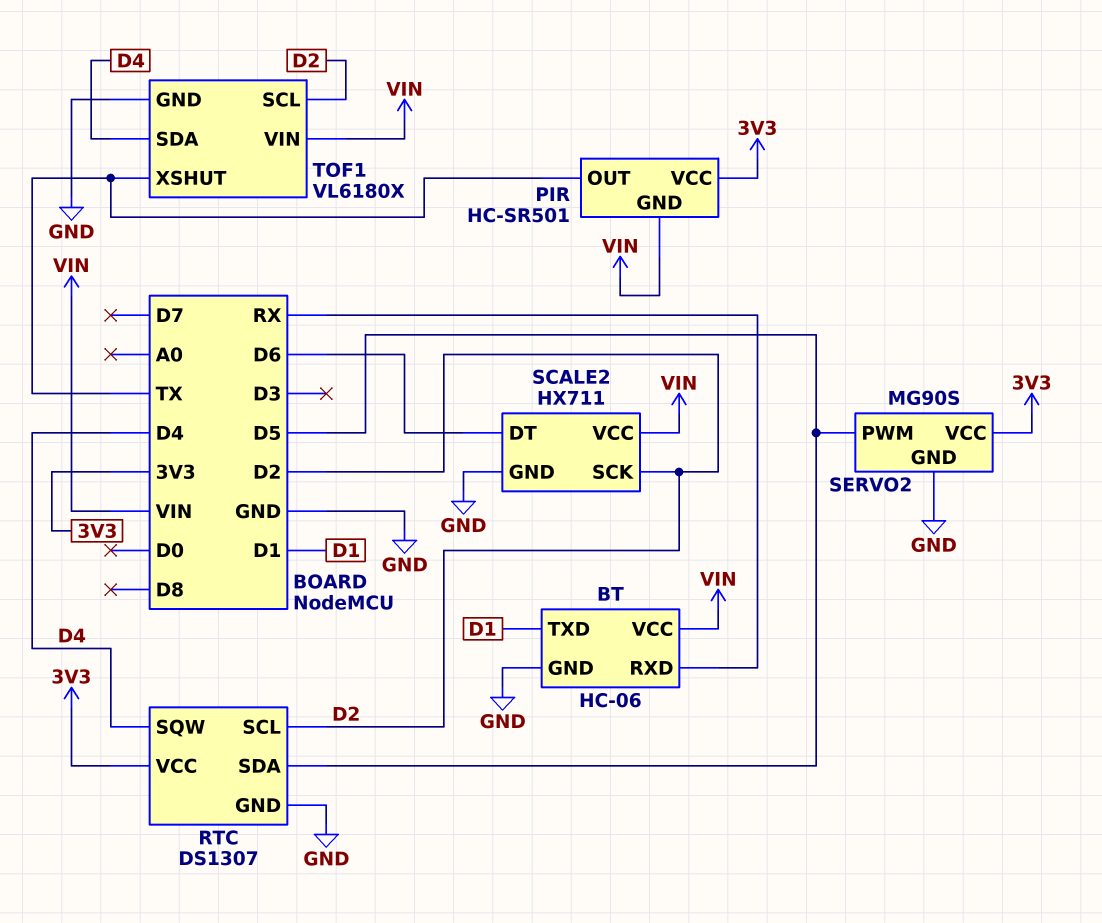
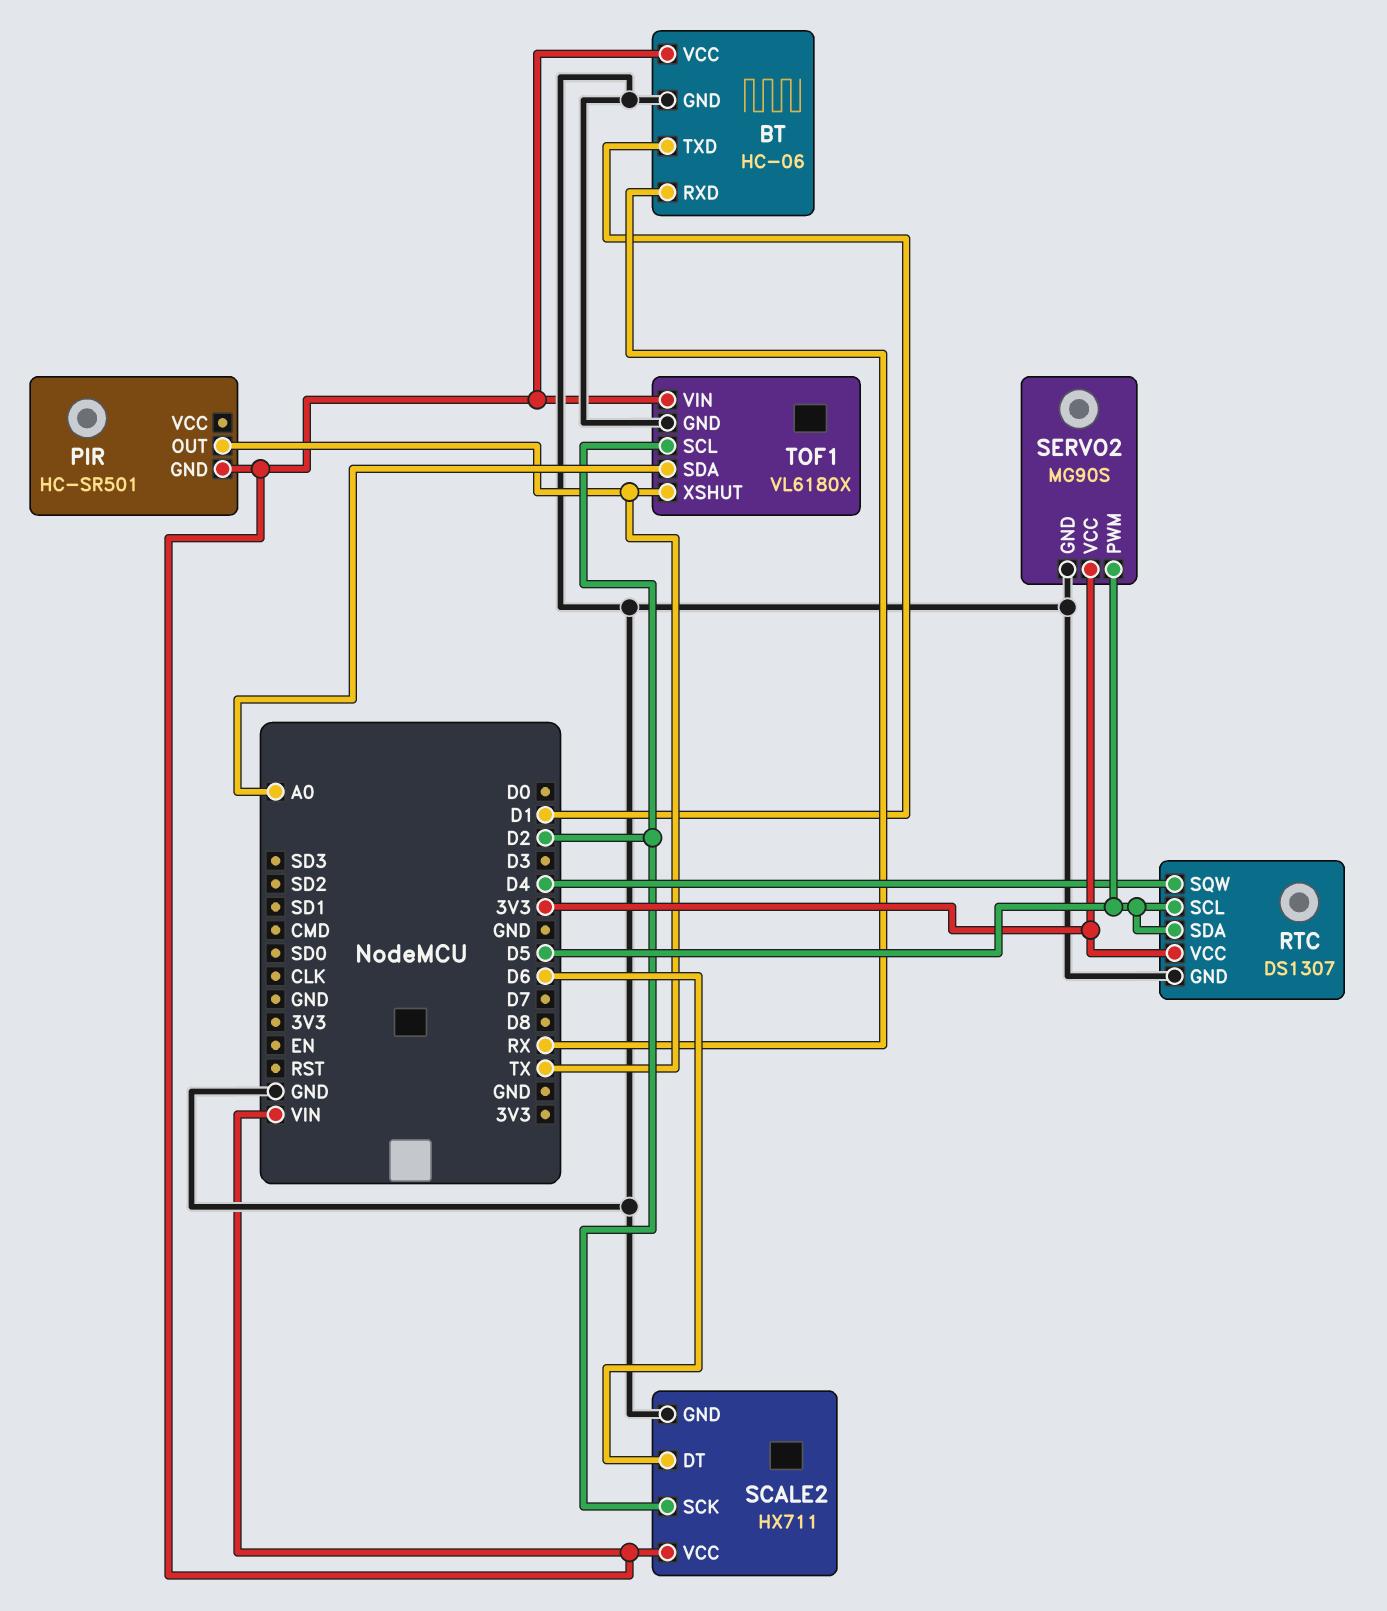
PIR pin VCC: 3V3 -> none
RTC pin SCL: D2 -> D5
TOF1 pin SDA: D4 -> A0

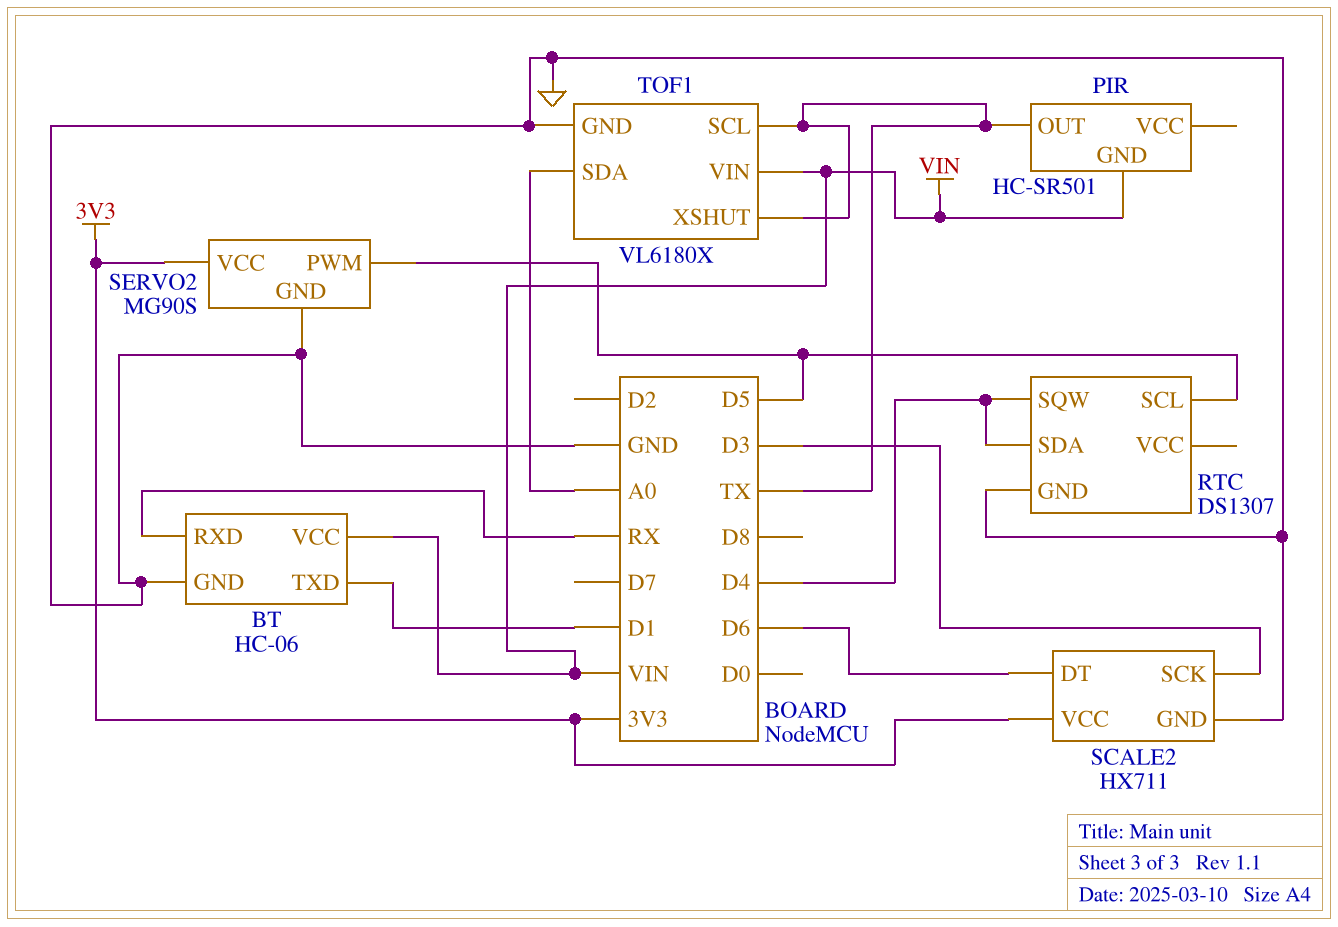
RTC pin SDA: D5 -> D4
RTC pin VCC: 3V3 -> none
SCALE2 pin SCK: D2 -> D3
SCALE2 pin VCC: VIN -> 3V3
TOF1 pin SCL: D2 -> TX

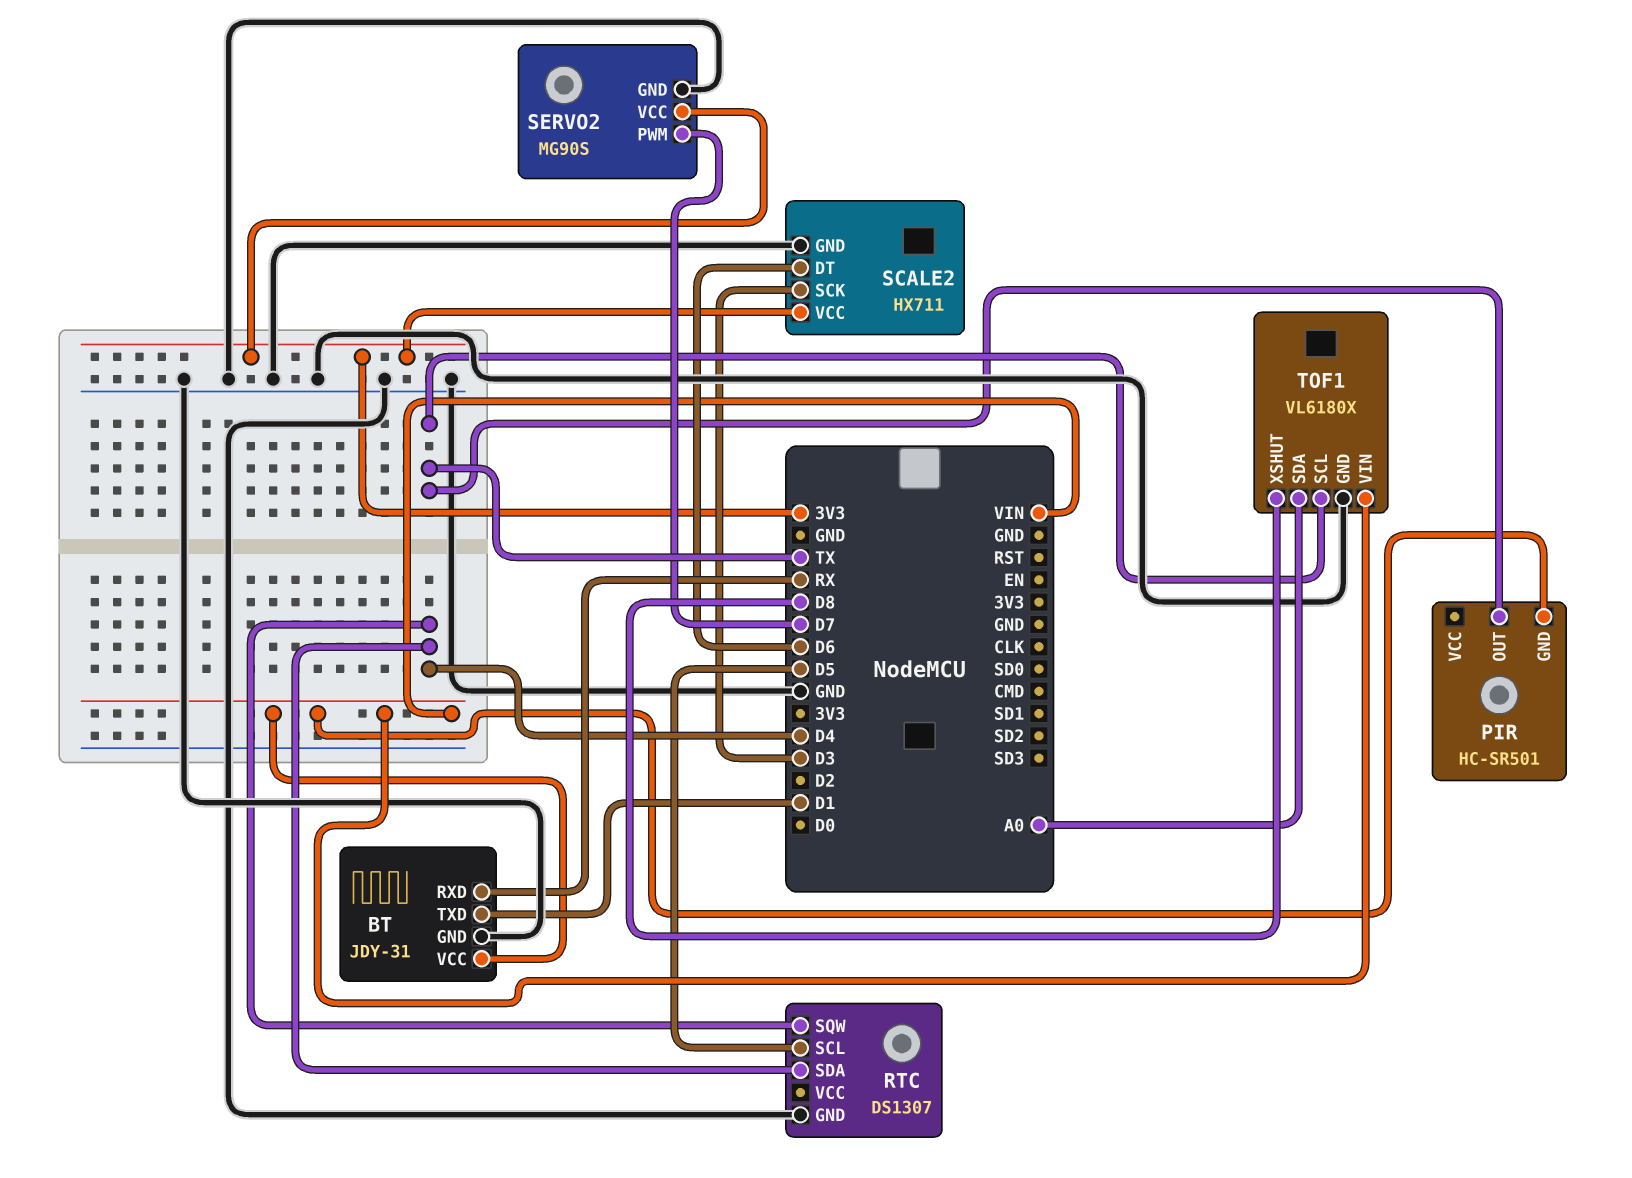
BT: HC-06 -> JDY-31
SERVO2 pin PWM: D5 -> D7
TOF1 pin XSHUT: TX -> D8

